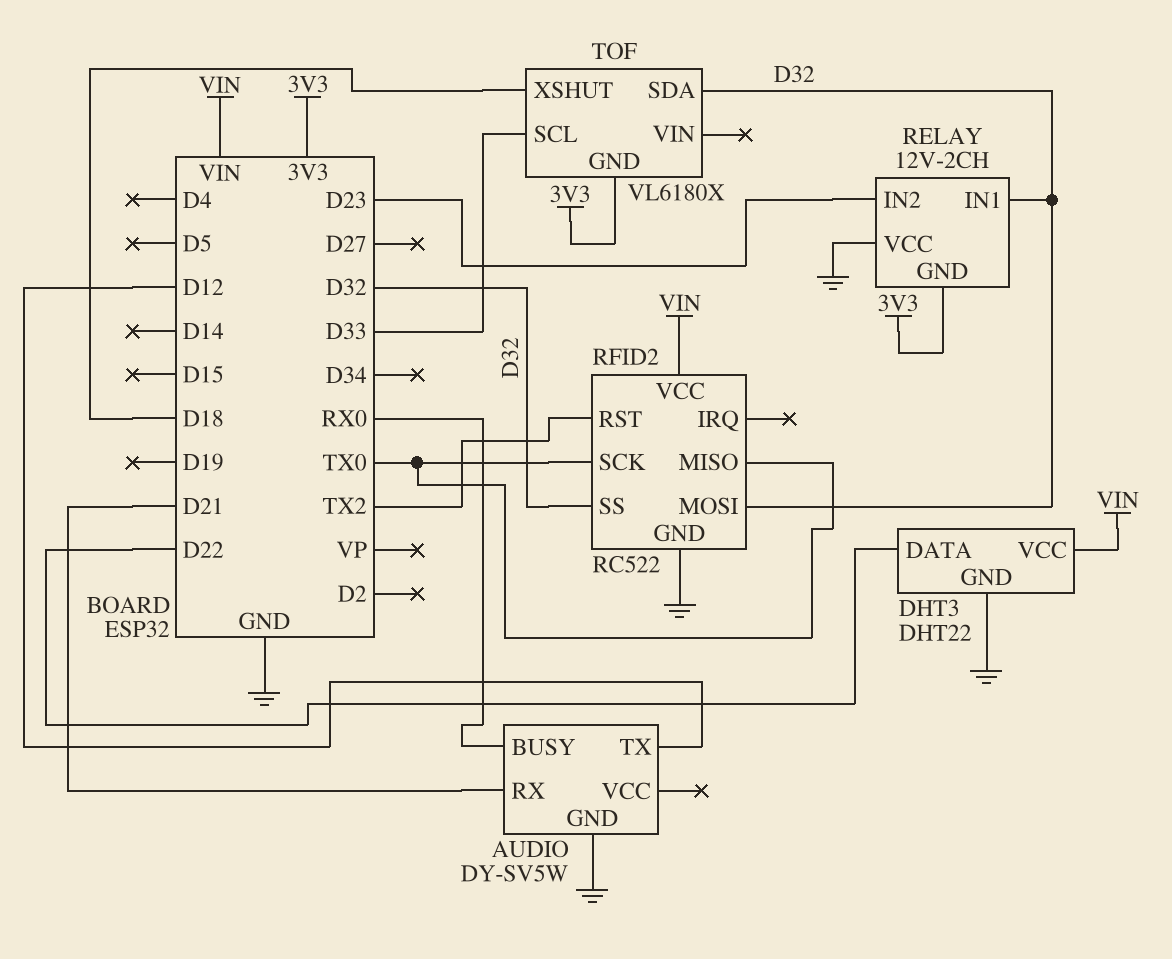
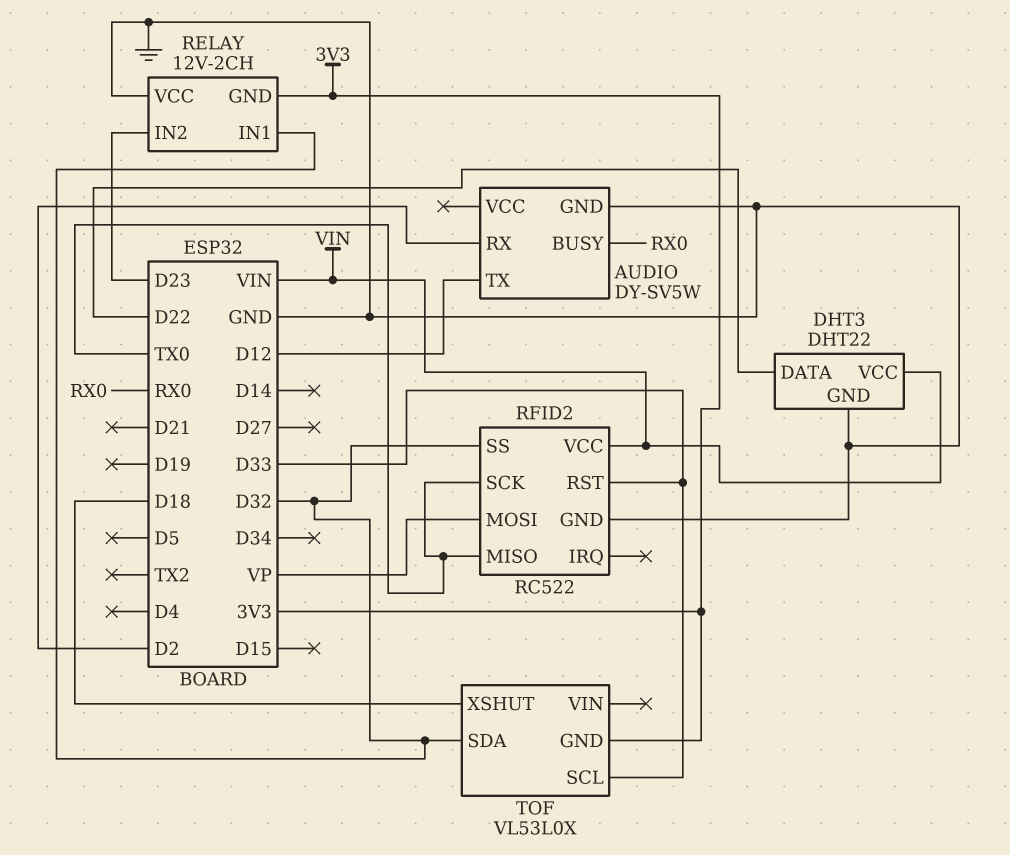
AUDIO pin RX: D21 -> D2
RFID2 pin MOSI: D32 -> VP
RFID2 pin RST: TX2 -> D33
TOF: VL6180X -> VL53L0X

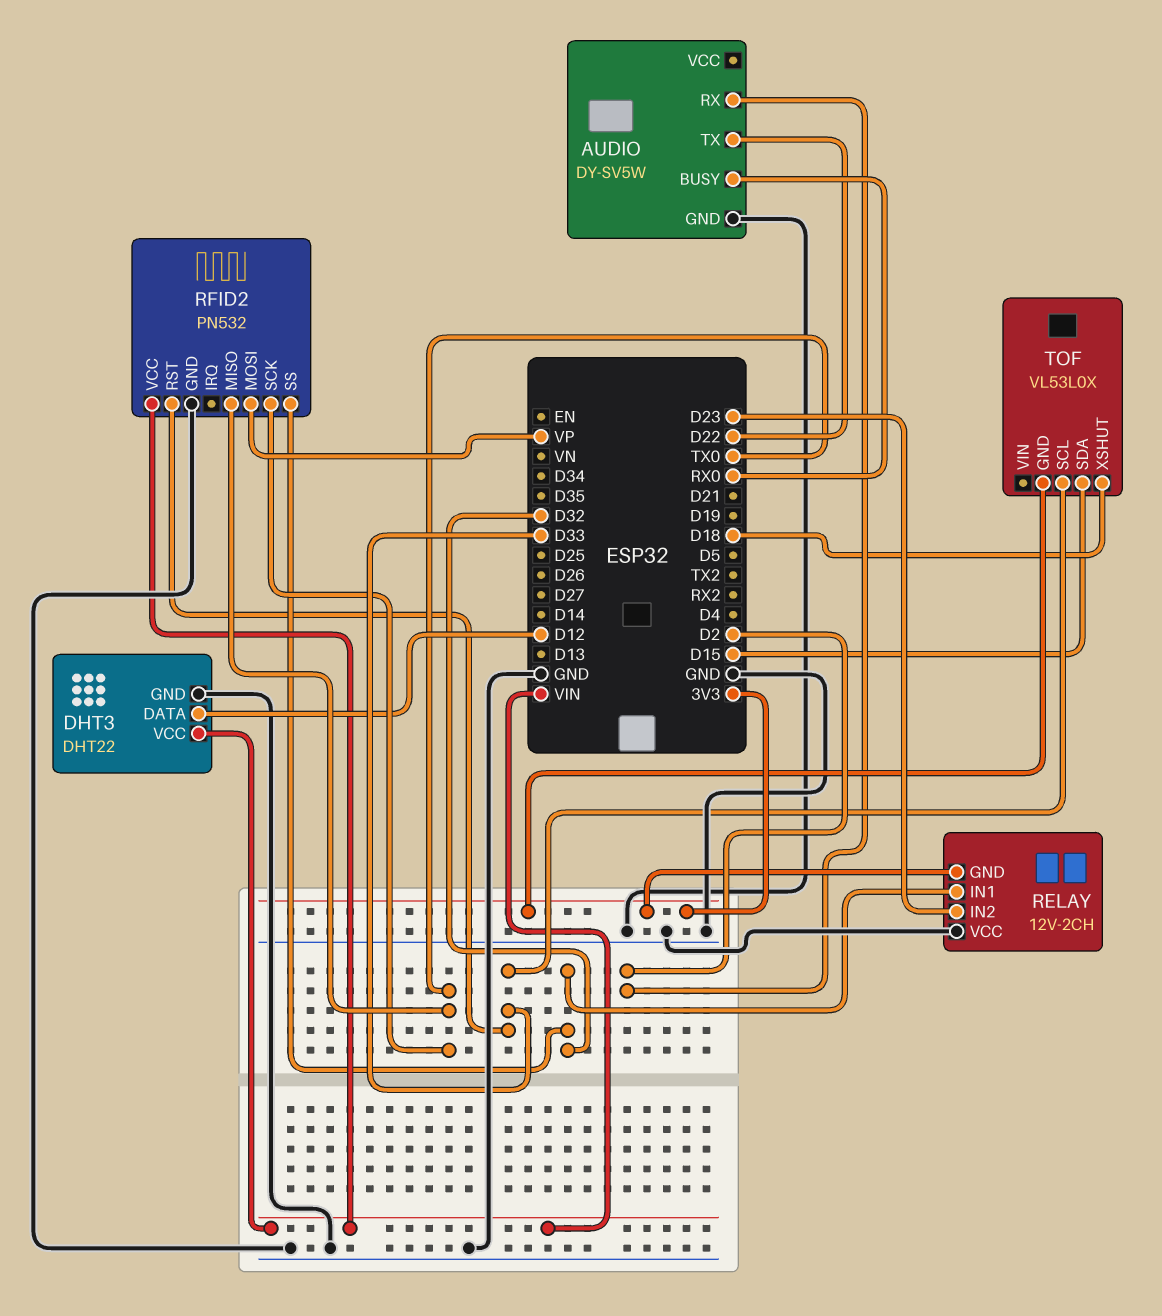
AUDIO pin TX: D12 -> D22
DHT3 pin DATA: D22 -> D12
RFID2: RC522 -> PN532
TOF pin SDA: D32 -> D15

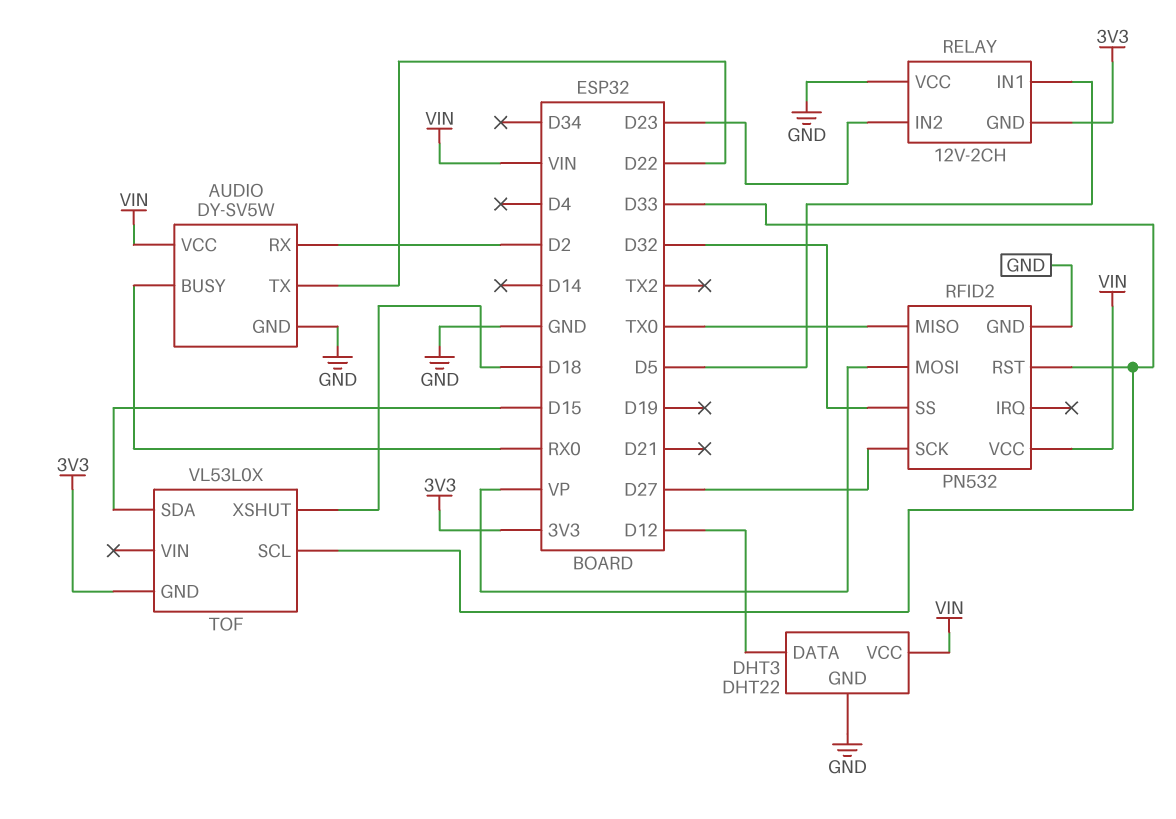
AUDIO pin VCC: none -> VIN
RELAY pin IN1: D32 -> D5
RFID2 pin SCK: TX0 -> D27

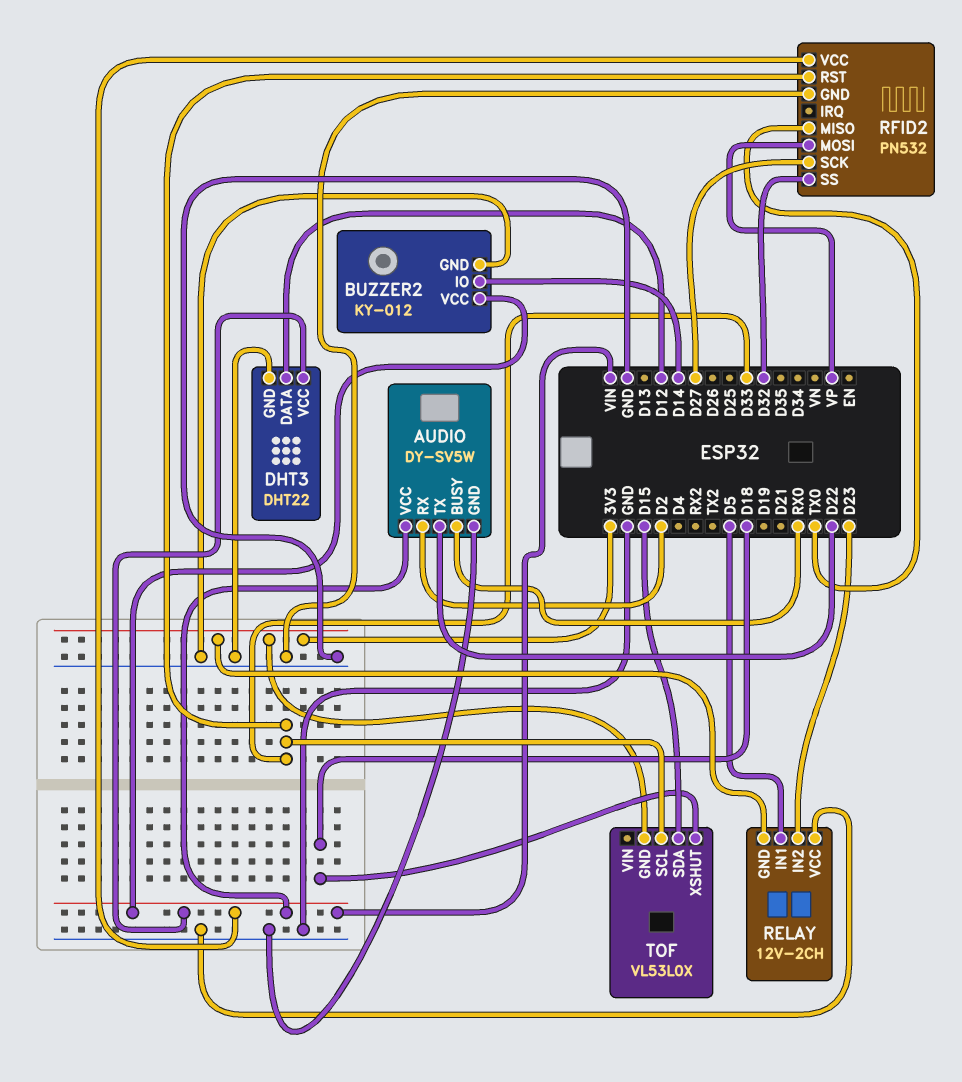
BUZZER2: none -> KY-012
BUZZER2 pin GND: none -> GND
BUZZER2 pin IO: none -> D14
BUZZER2 pin VCC: none -> VIN

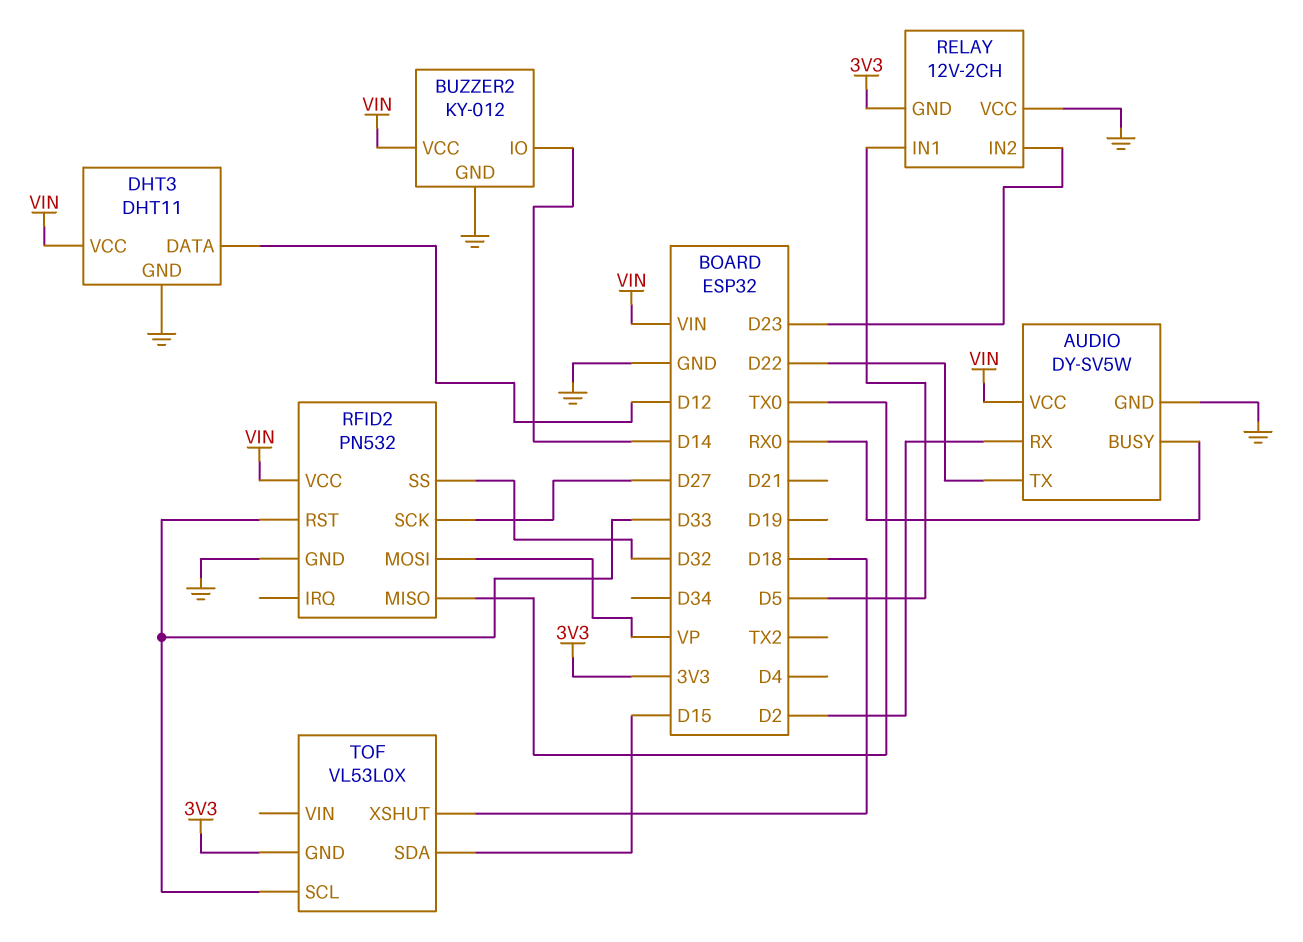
DHT3: DHT22 -> DHT11

